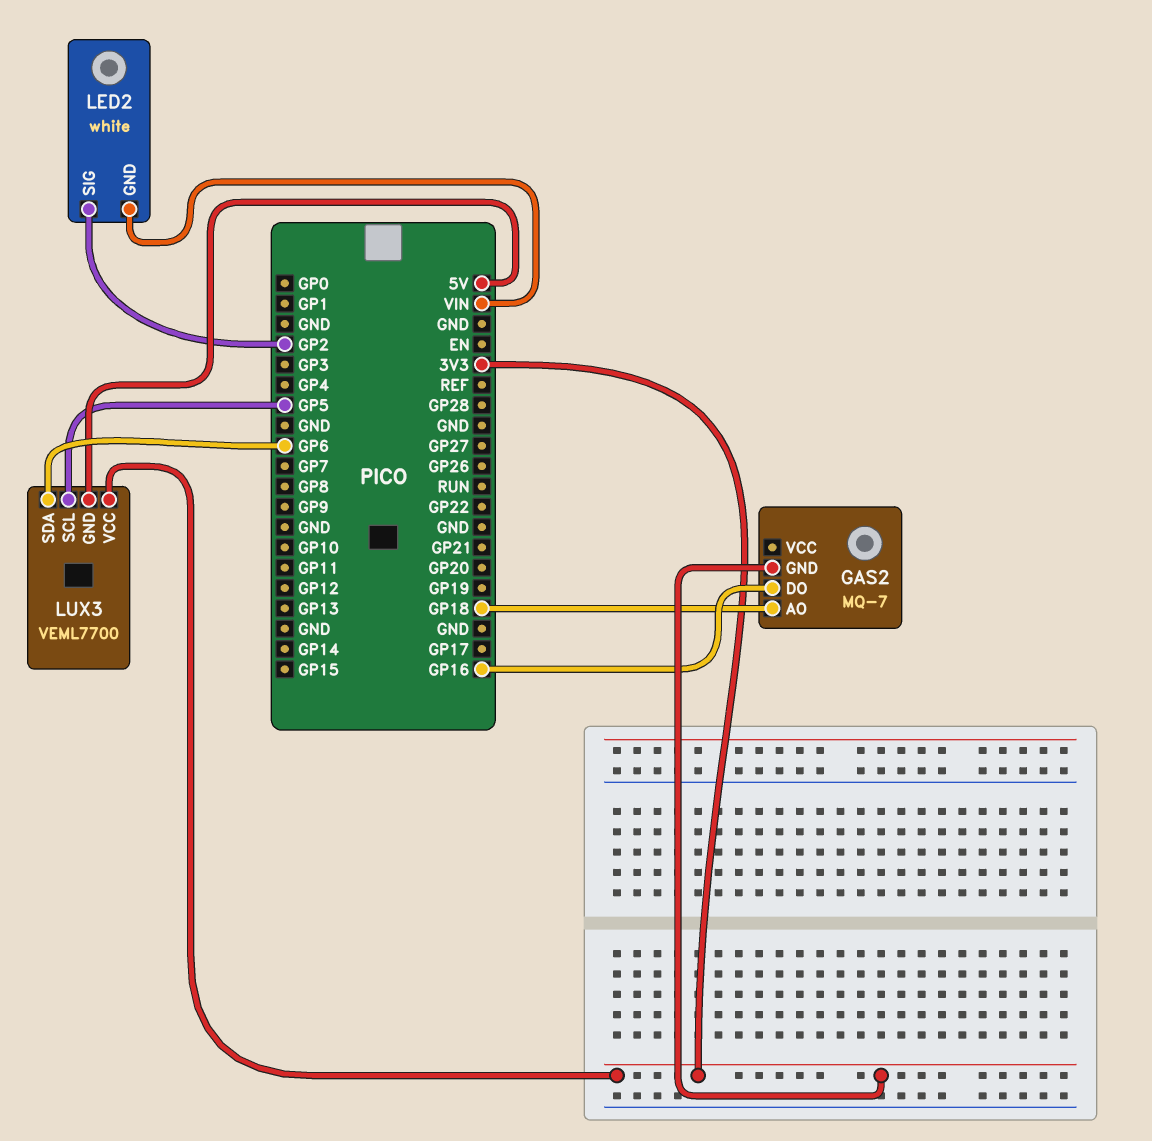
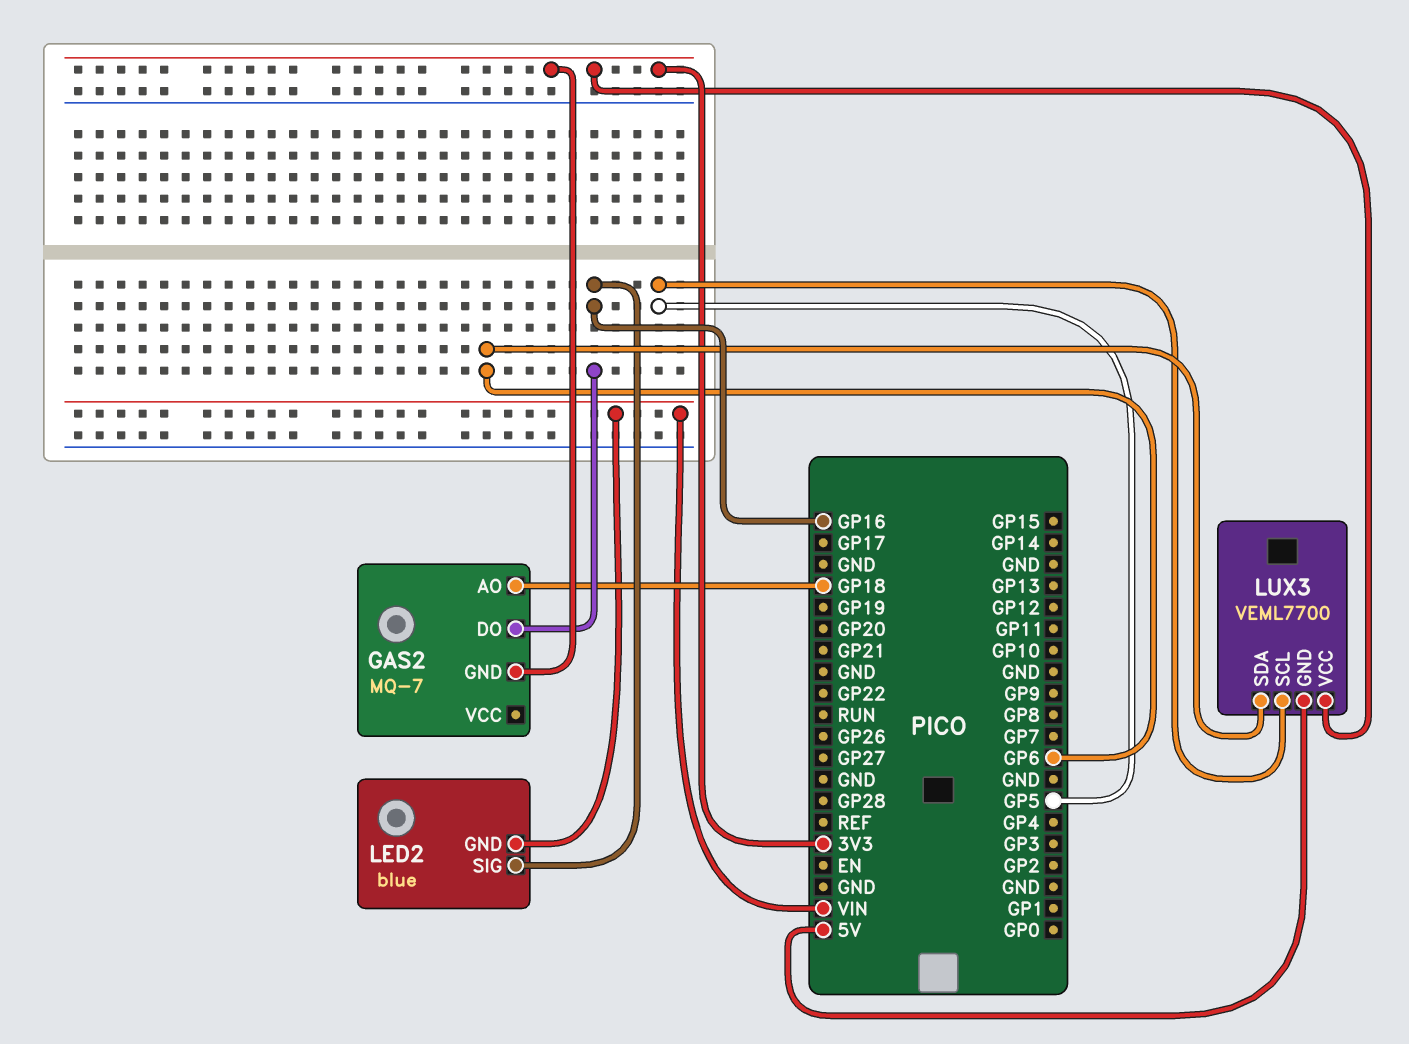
LED2: white -> blue
LED2 pin SIG: GP2 -> GP16

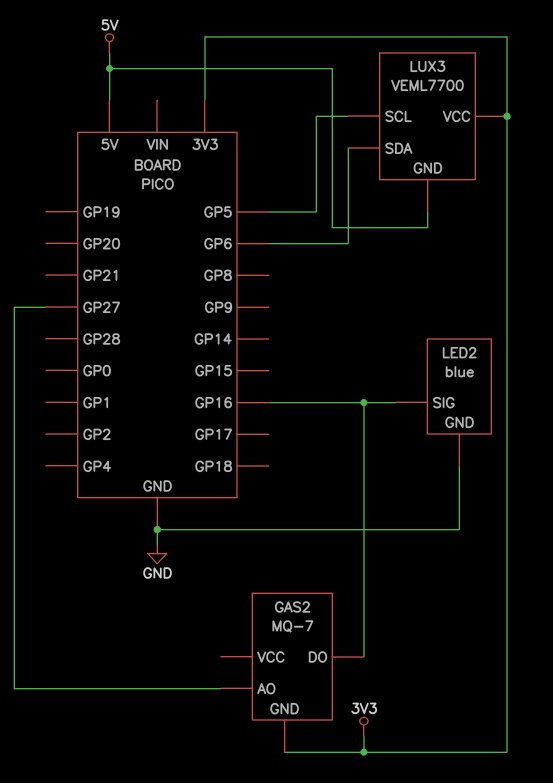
GAS2 pin AO: GP18 -> GP27
LED2 pin GND: VIN -> GND

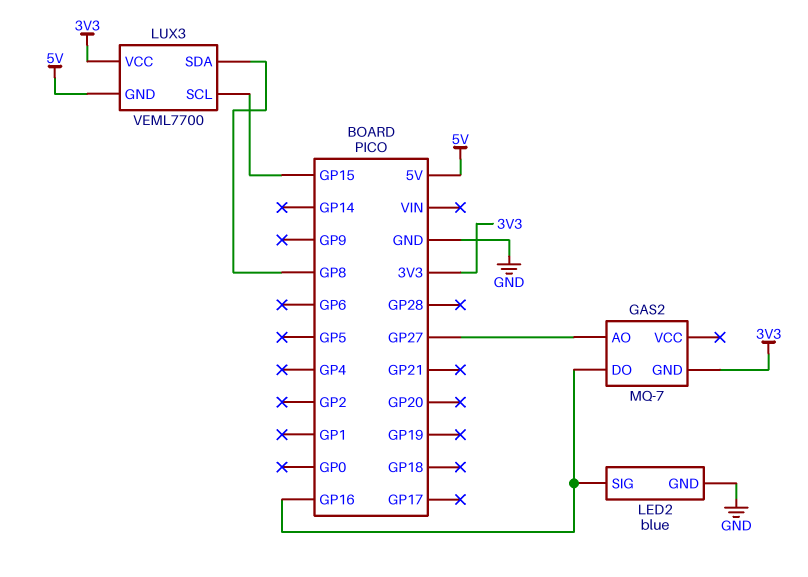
LUX3 pin SCL: GP5 -> GP15
LUX3 pin SDA: GP6 -> GP8

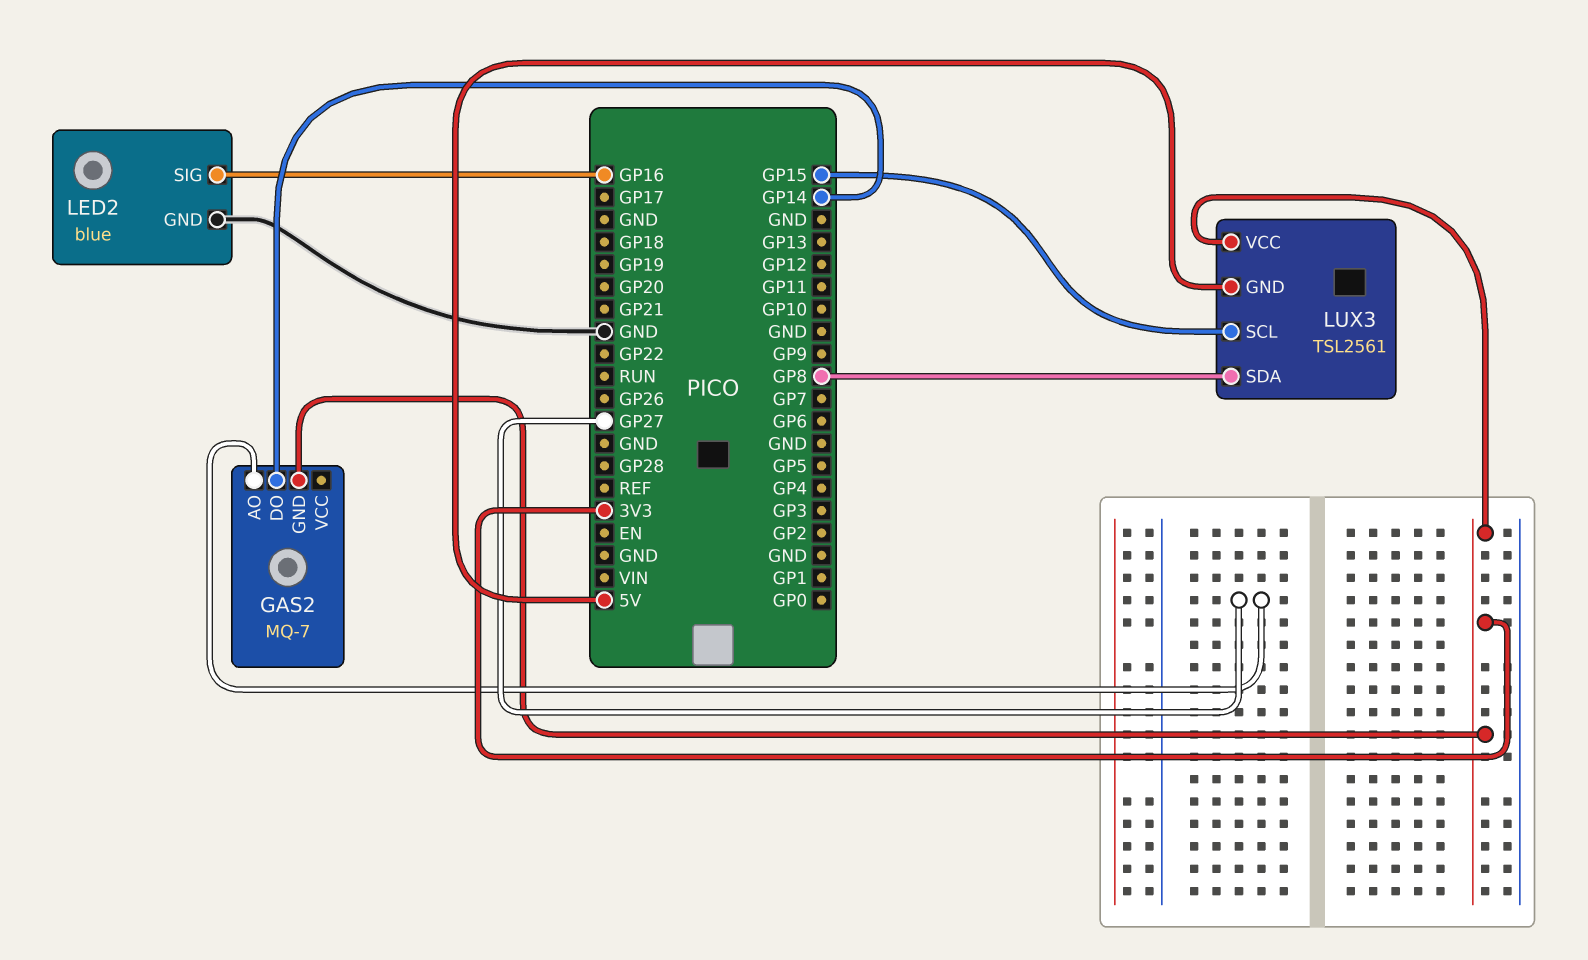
GAS2 pin DO: GP16 -> GP14
LUX3: VEML7700 -> TSL2561

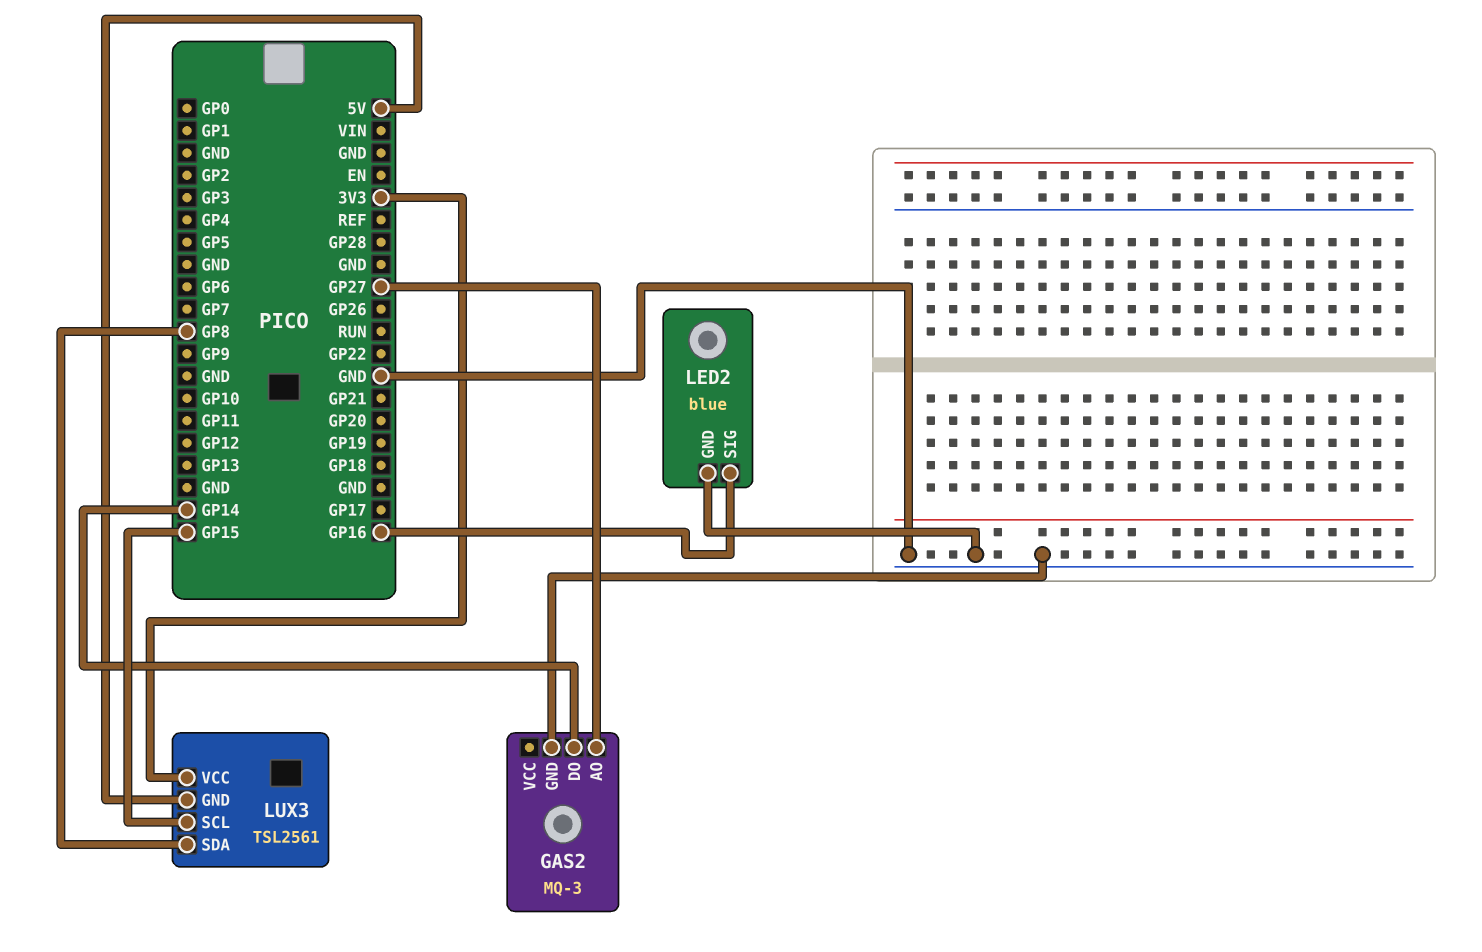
GAS2: MQ-7 -> MQ-3
GAS2 pin GND: 3V3 -> GND

